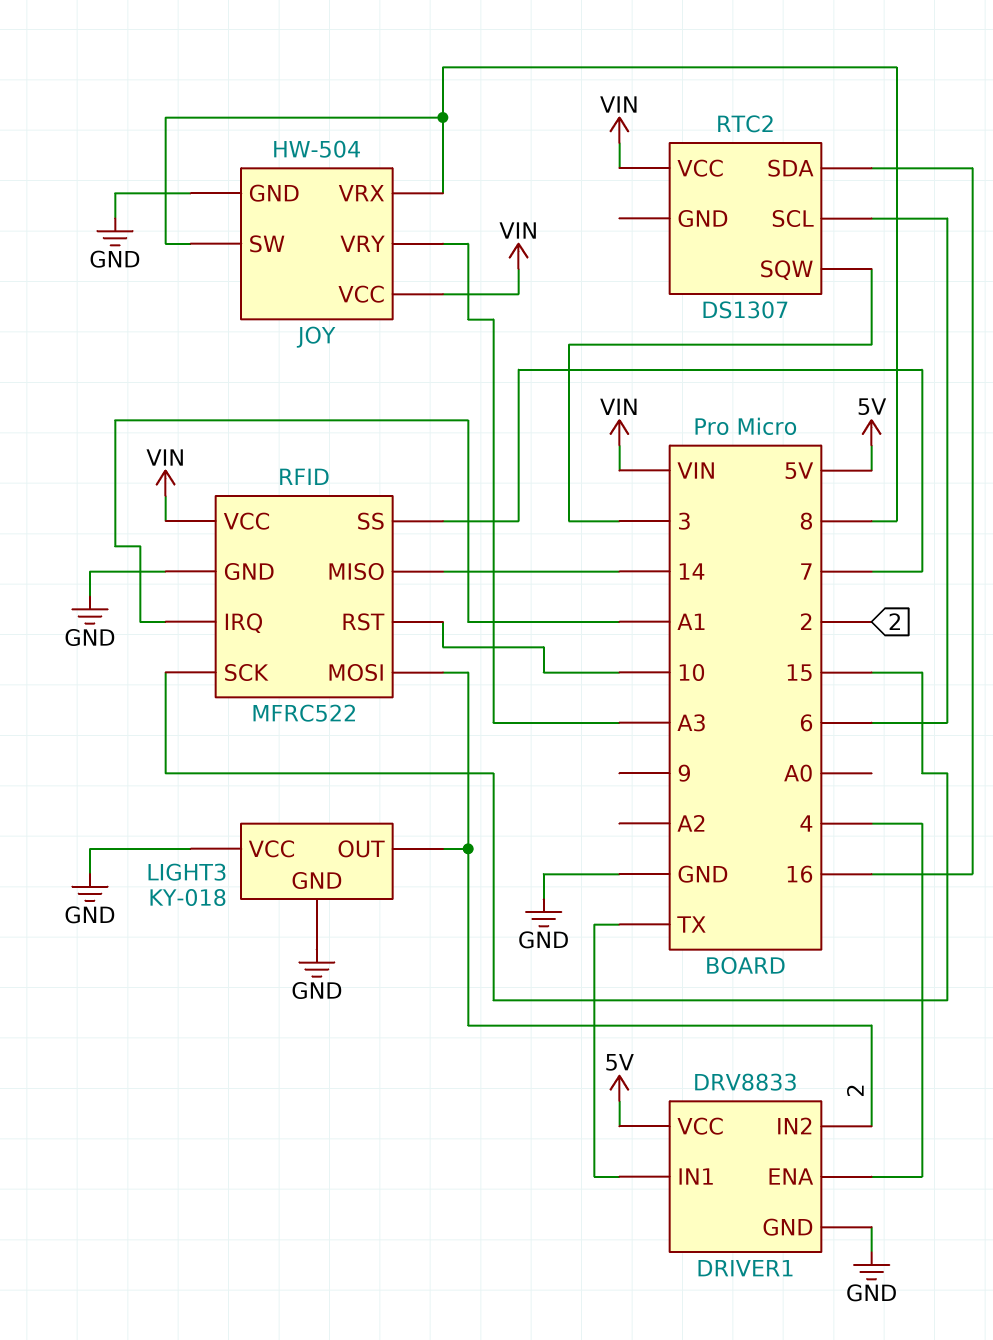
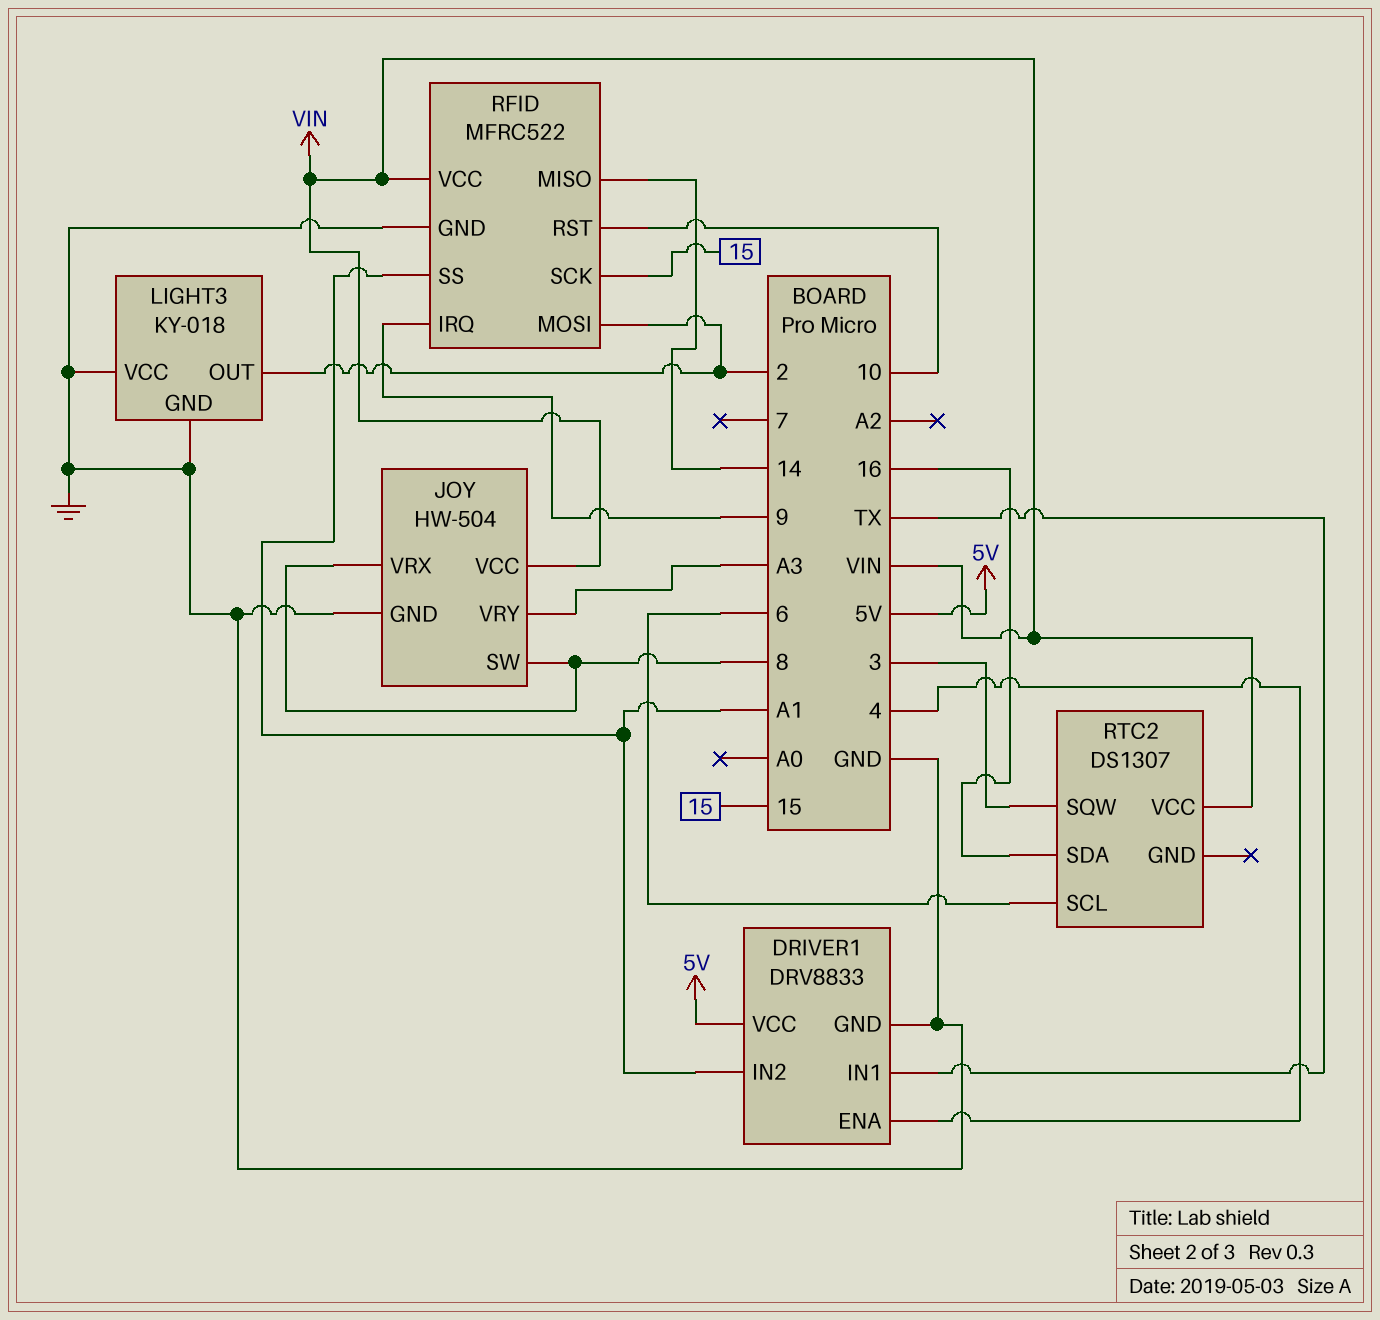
DRIVER1 pin IN2: 2 -> A1
RFID pin IRQ: A1 -> 9
RFID pin SS: 7 -> A1

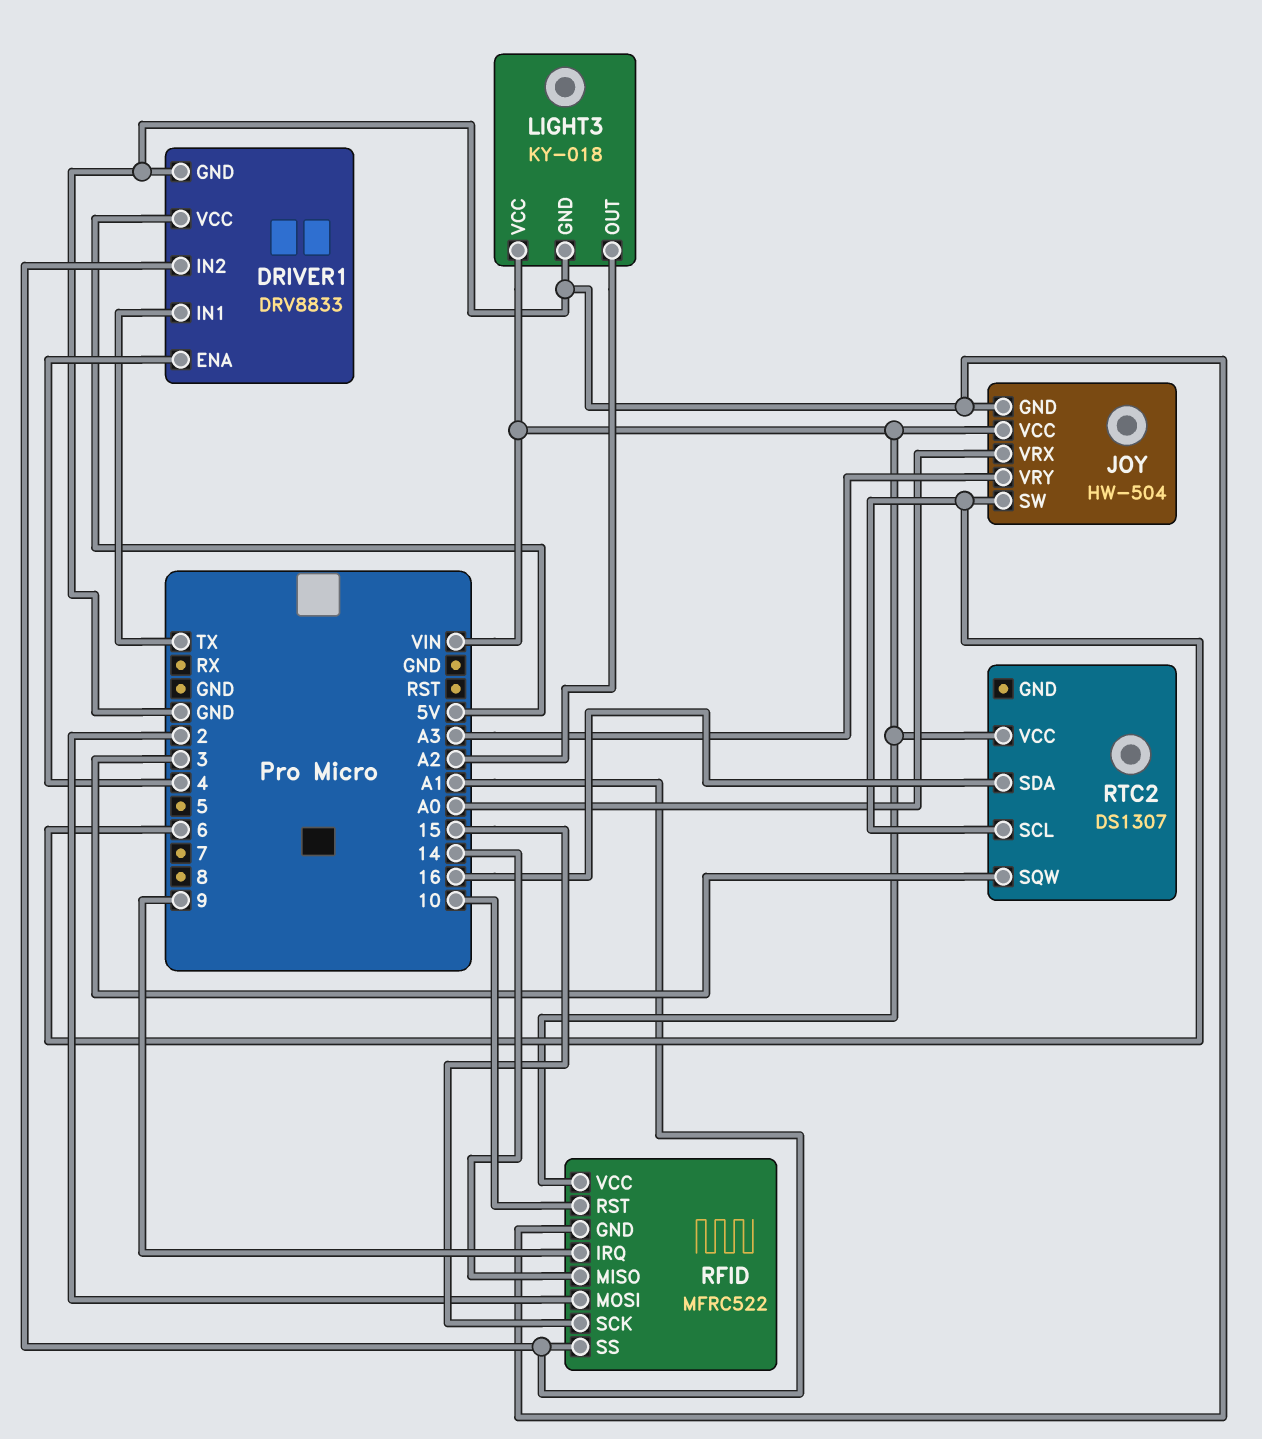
JOY pin SW: 8 -> 6
JOY pin VRX: 8 -> A0
LIGHT3 pin OUT: 2 -> A2
LIGHT3 pin VCC: GND -> VIN

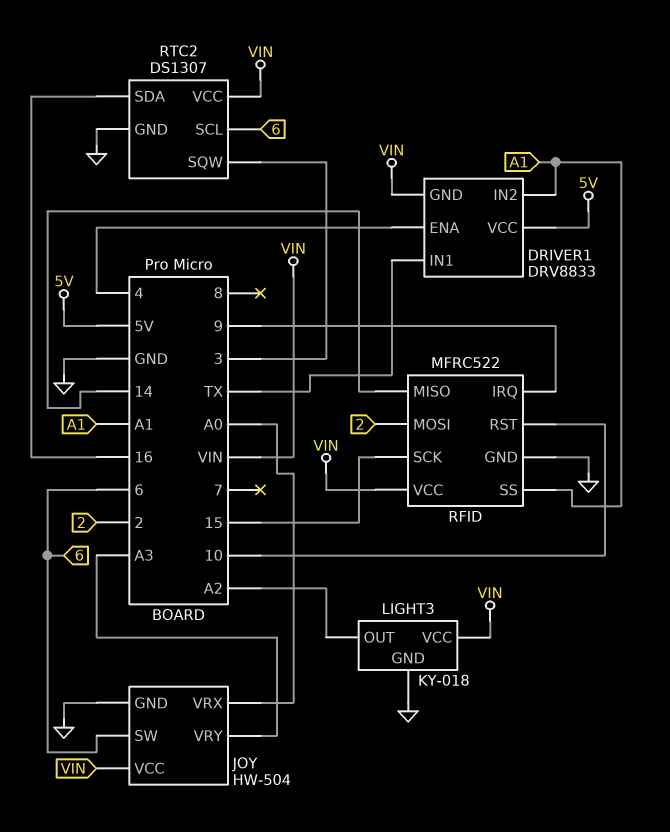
DRIVER1 pin GND: GND -> VIN
RTC2 pin GND: none -> GND

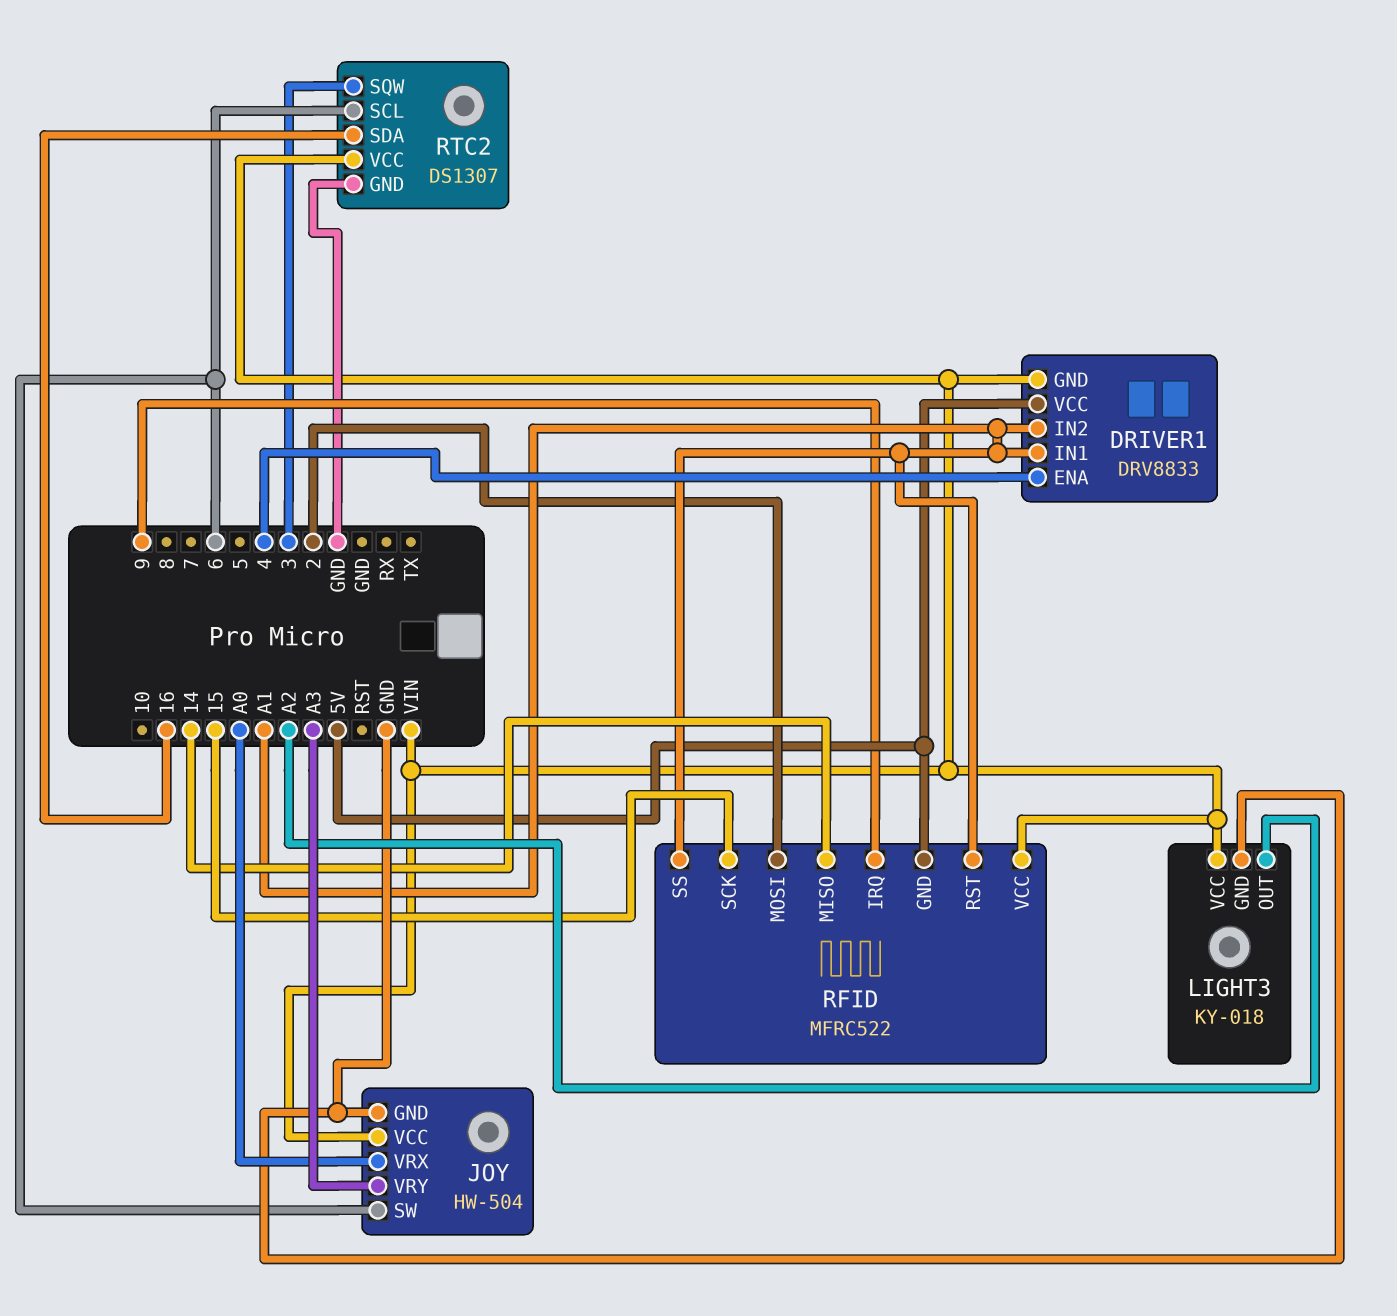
DRIVER1 pin IN1: TX -> A1
RFID pin GND: GND -> 5V
RFID pin RST: 10 -> A1

